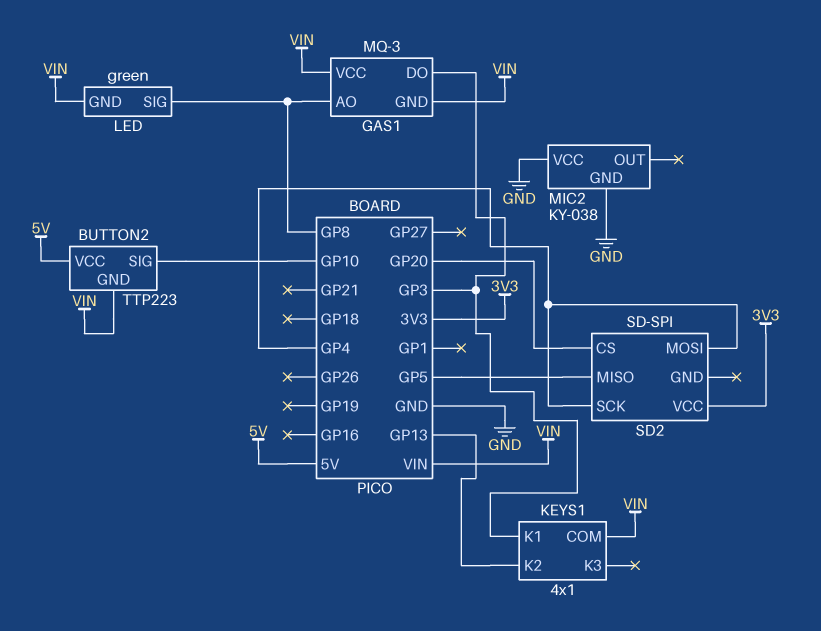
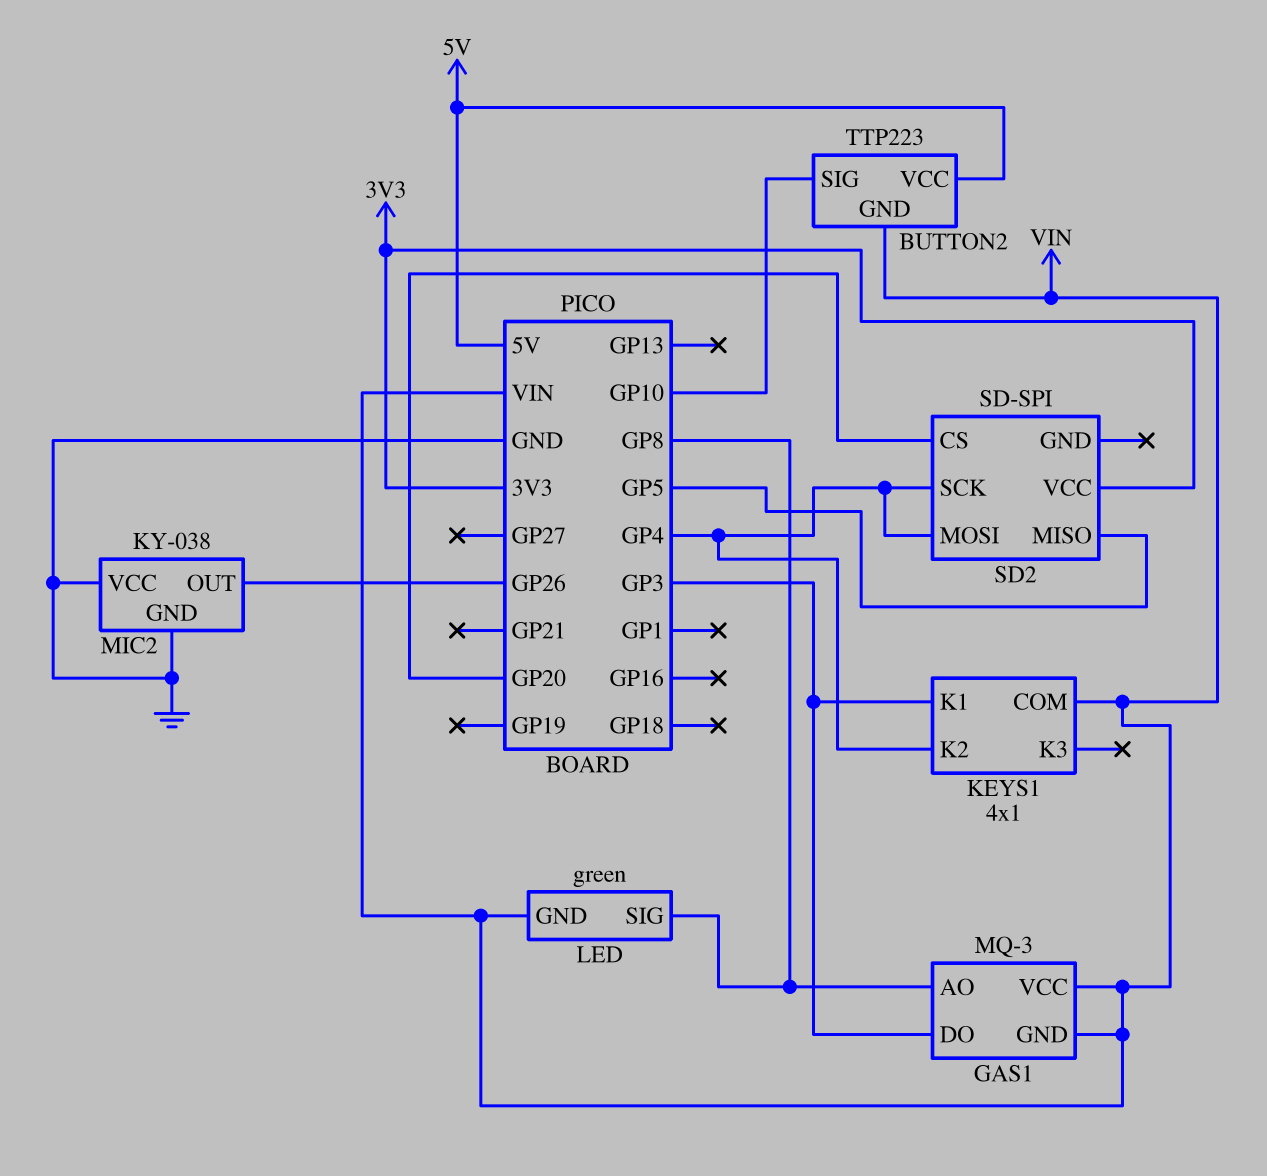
KEYS1 pin K2: GP13 -> GP4
MIC2 pin OUT: none -> GP26

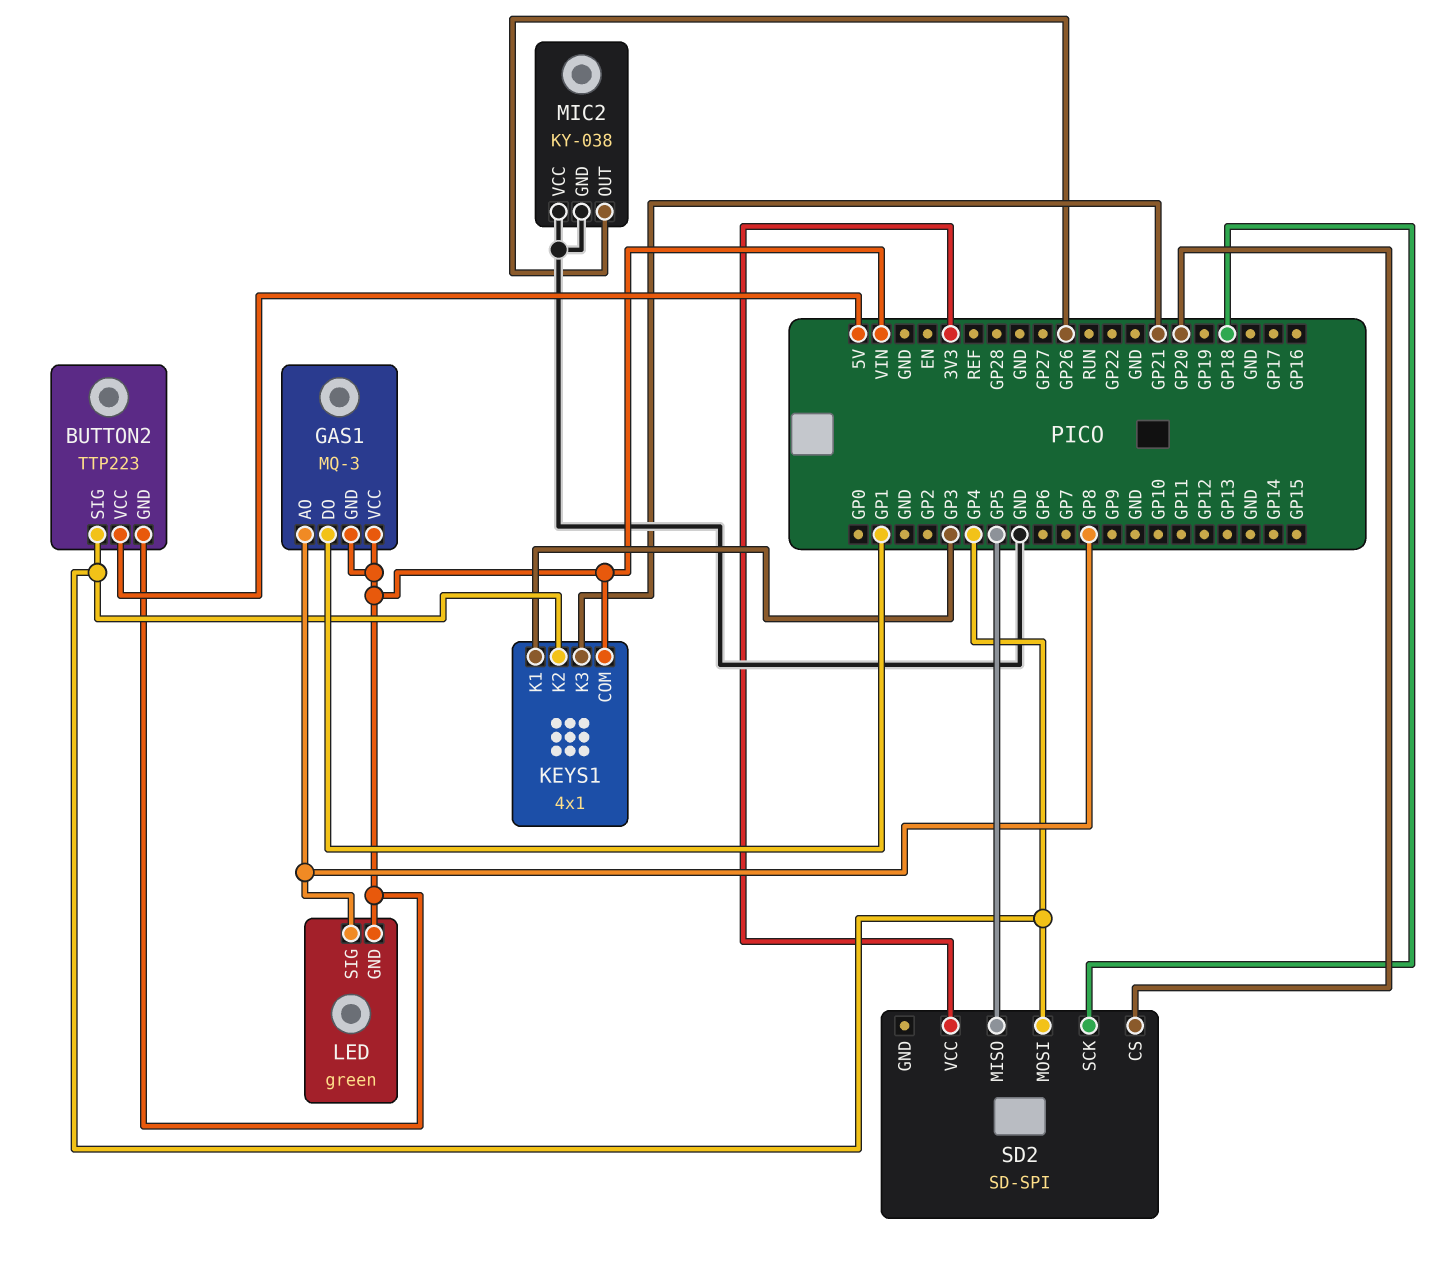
BUTTON2 pin SIG: GP10 -> GP4
GAS1 pin DO: GP3 -> GP1
KEYS1 pin K3: none -> GP21
SD2 pin SCK: GP4 -> GP18

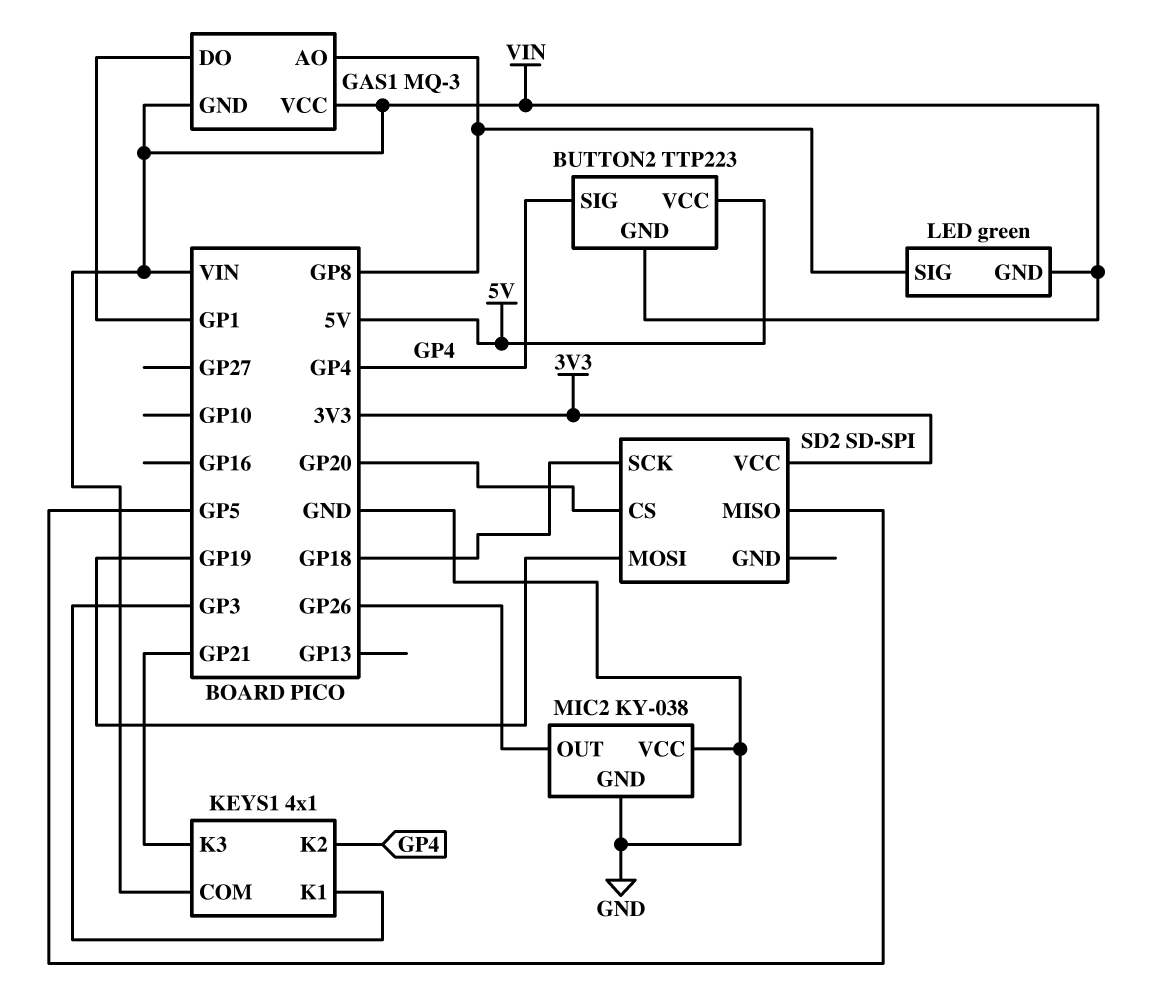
SD2 pin MOSI: GP4 -> GP19

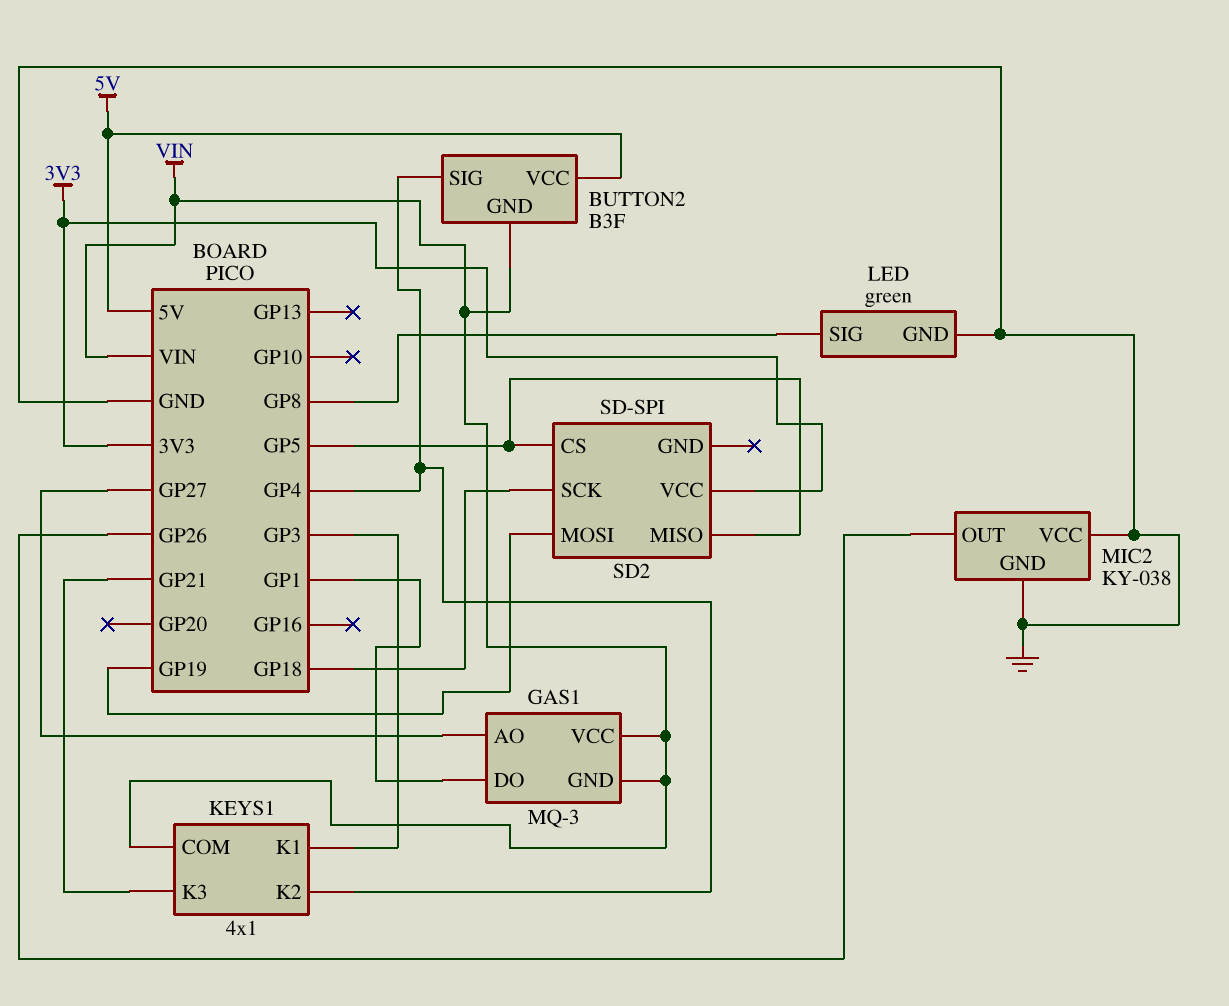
BUTTON2: TTP223 -> B3F
GAS1 pin AO: GP8 -> GP27
LED pin GND: VIN -> GND
SD2 pin CS: GP20 -> GP5

